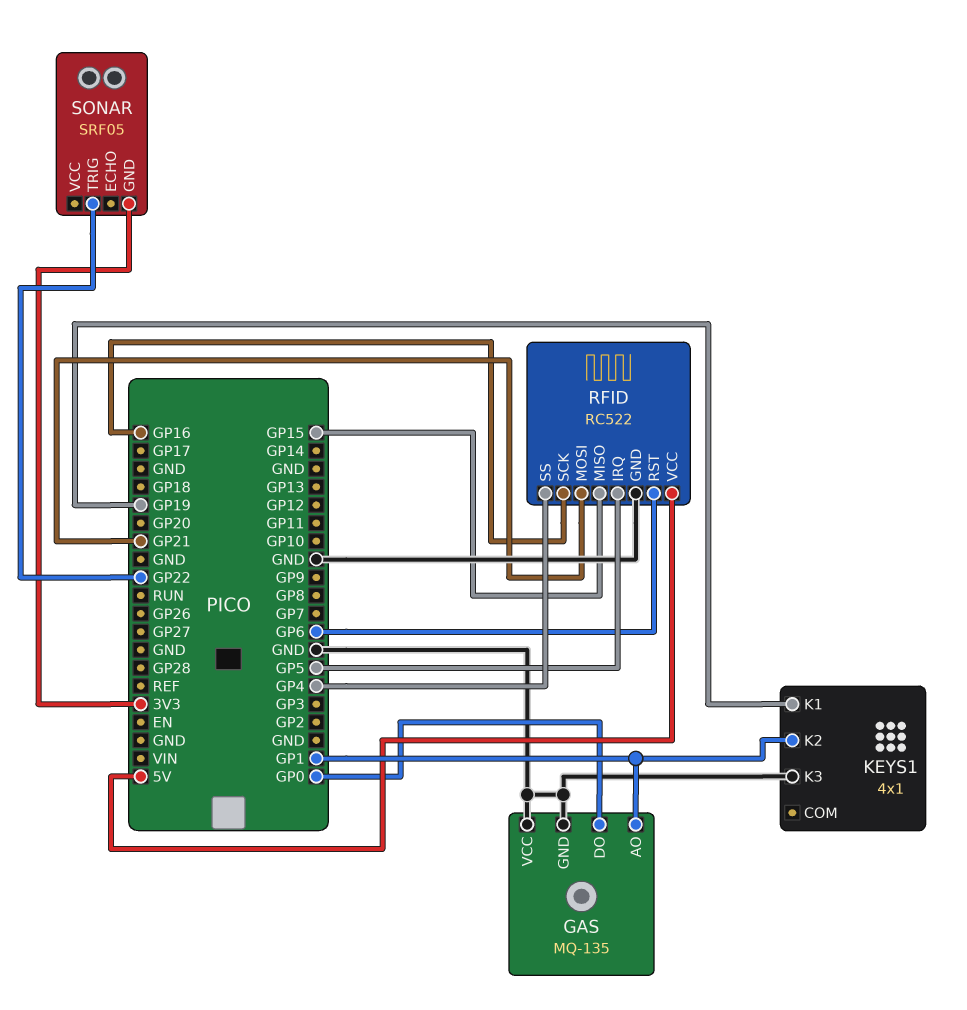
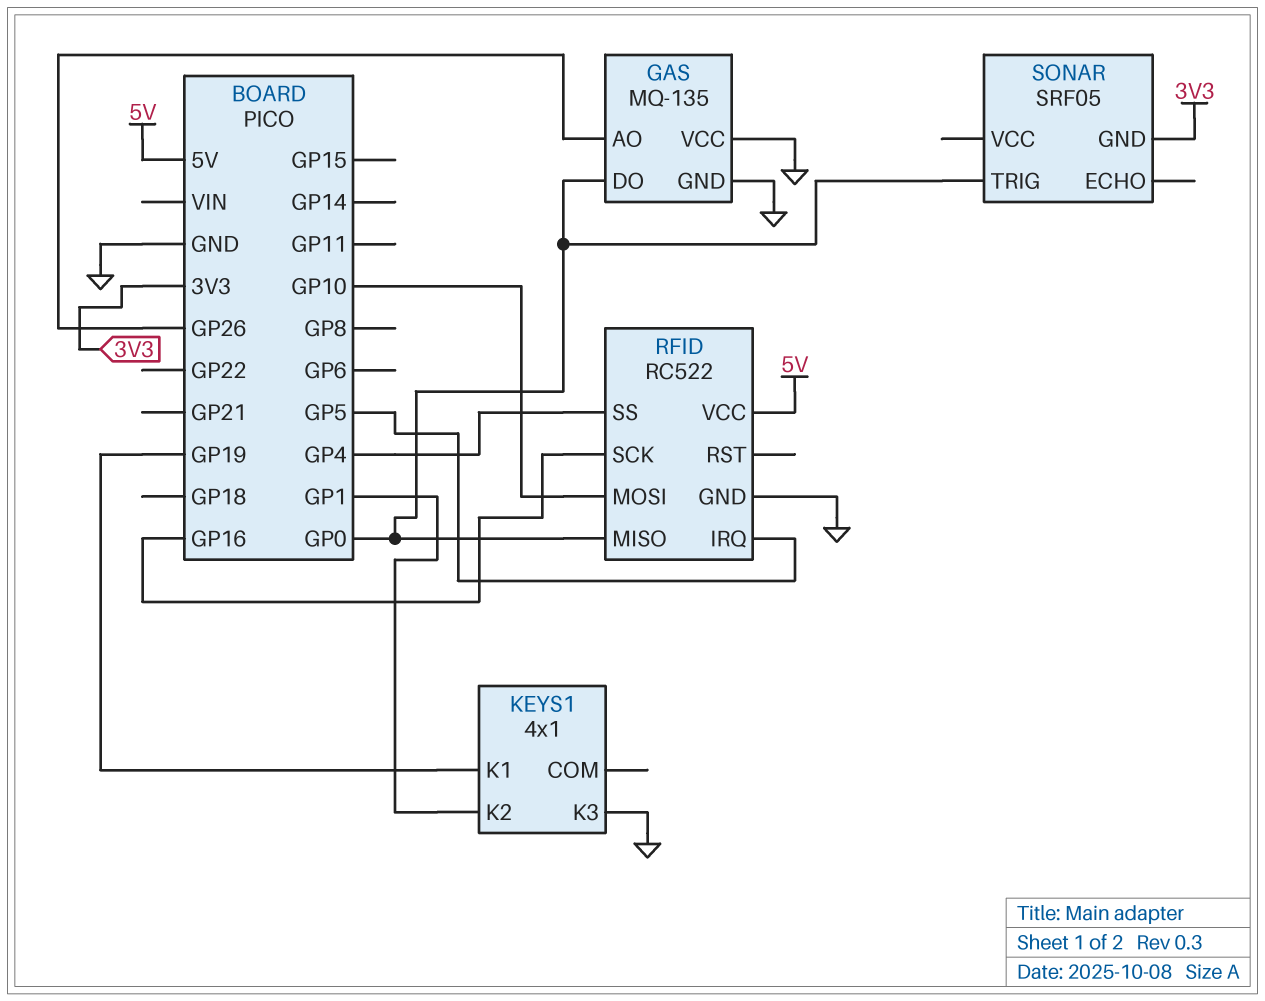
GAS pin AO: GP1 -> GP26
RFID pin MISO: GP15 -> GP0
RFID pin MOSI: GP21 -> GP10
RFID pin RST: GP6 -> none
SONAR pin TRIG: GP22 -> GP0

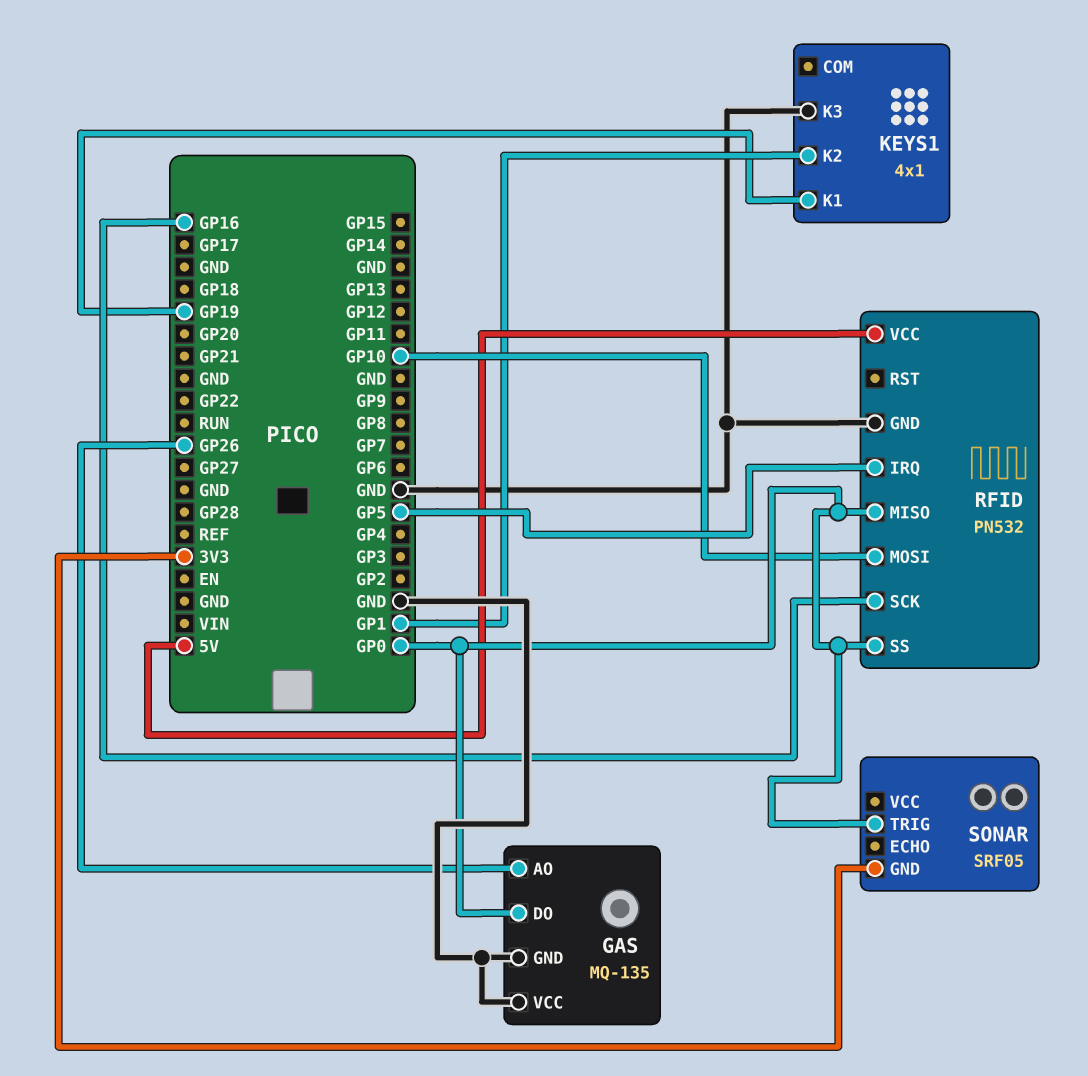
RFID: RC522 -> PN532
RFID pin SS: GP4 -> GP0

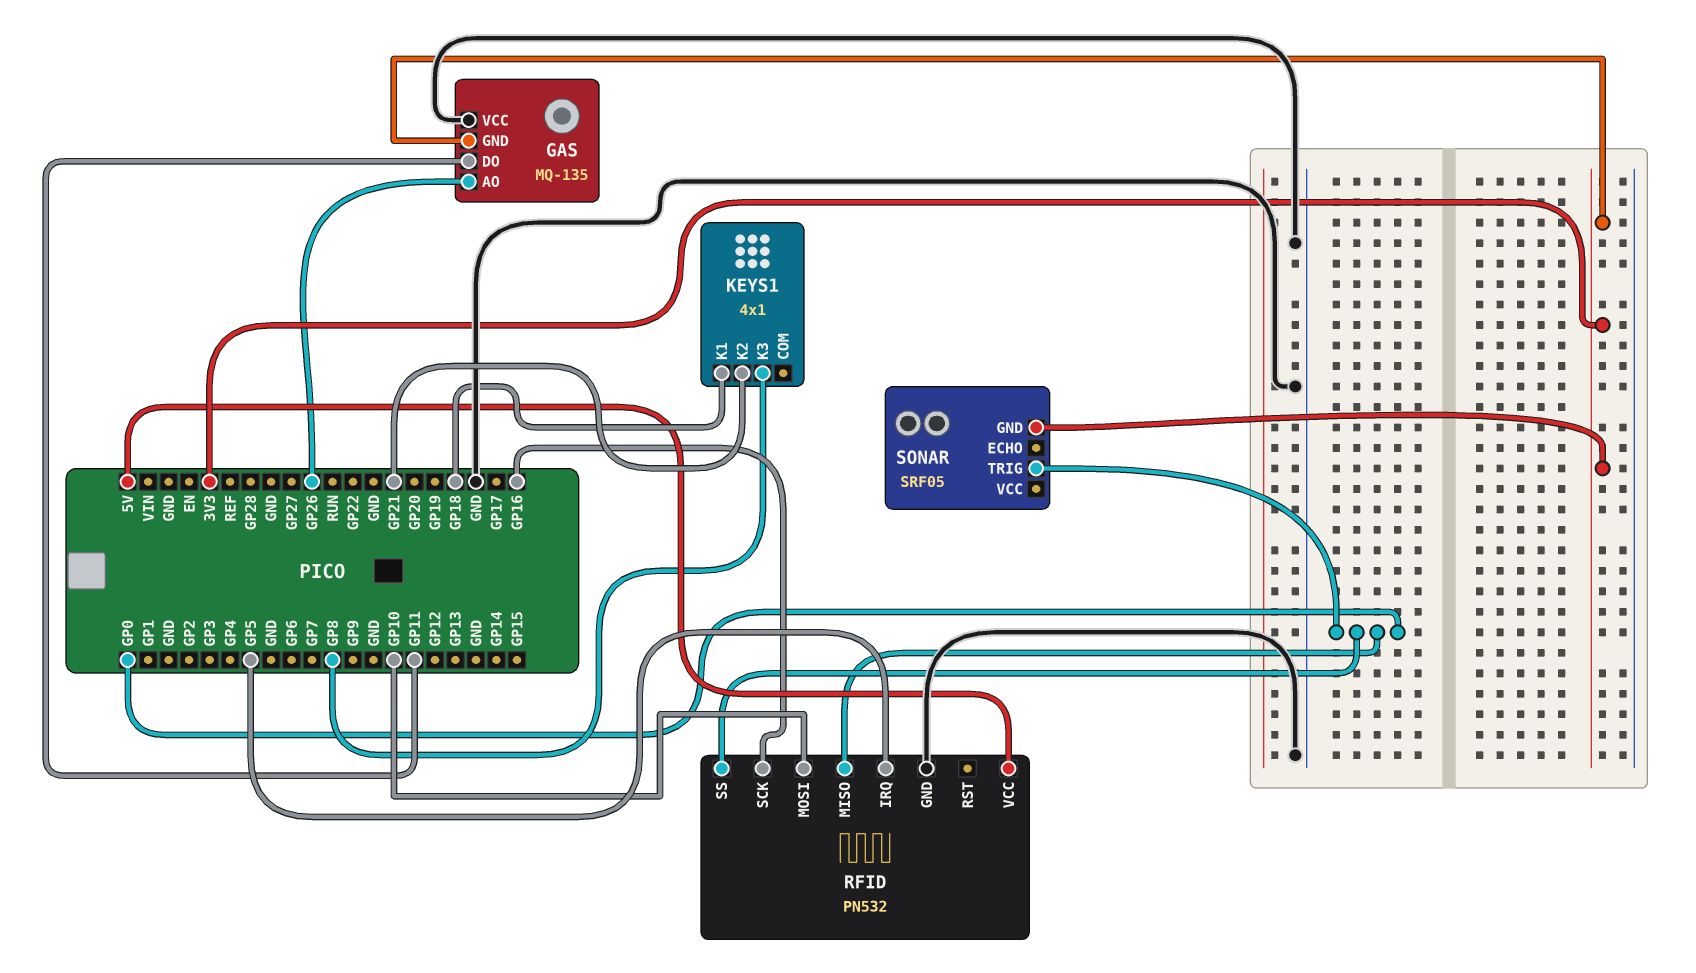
GAS pin DO: GP0 -> GP11
GAS pin GND: GND -> 3V3
KEYS1 pin K1: GP19 -> GP18
KEYS1 pin K2: GP1 -> GP21
KEYS1 pin K3: GND -> GP8

